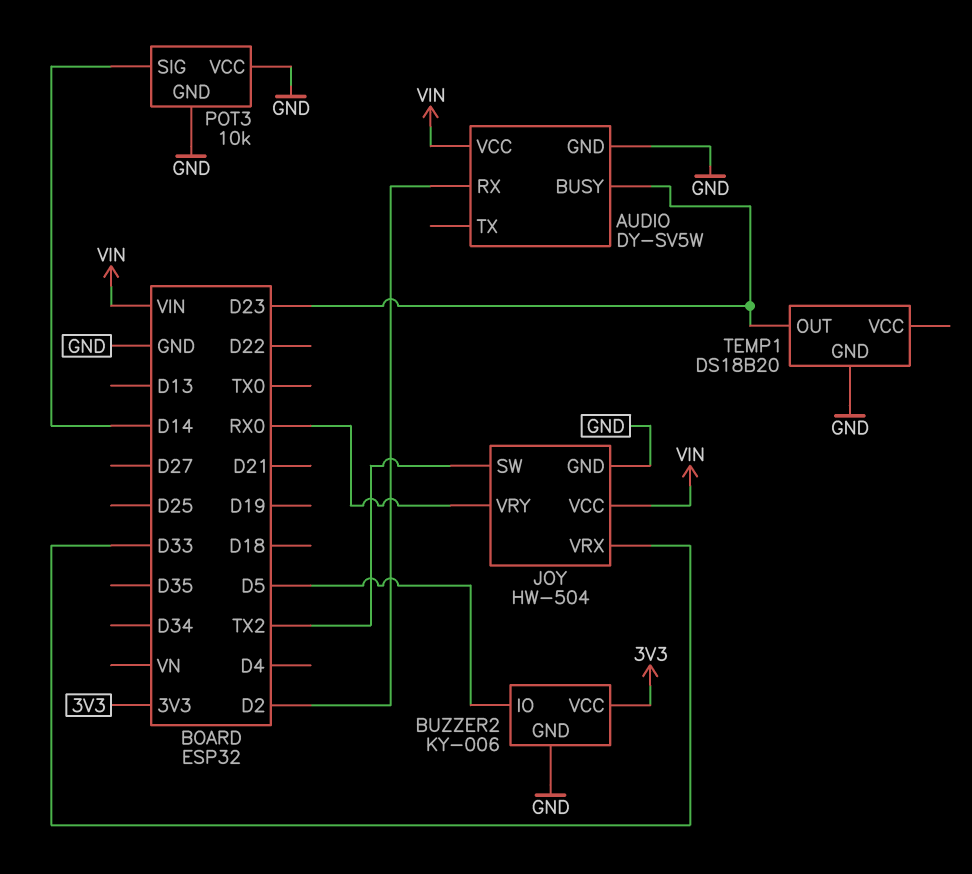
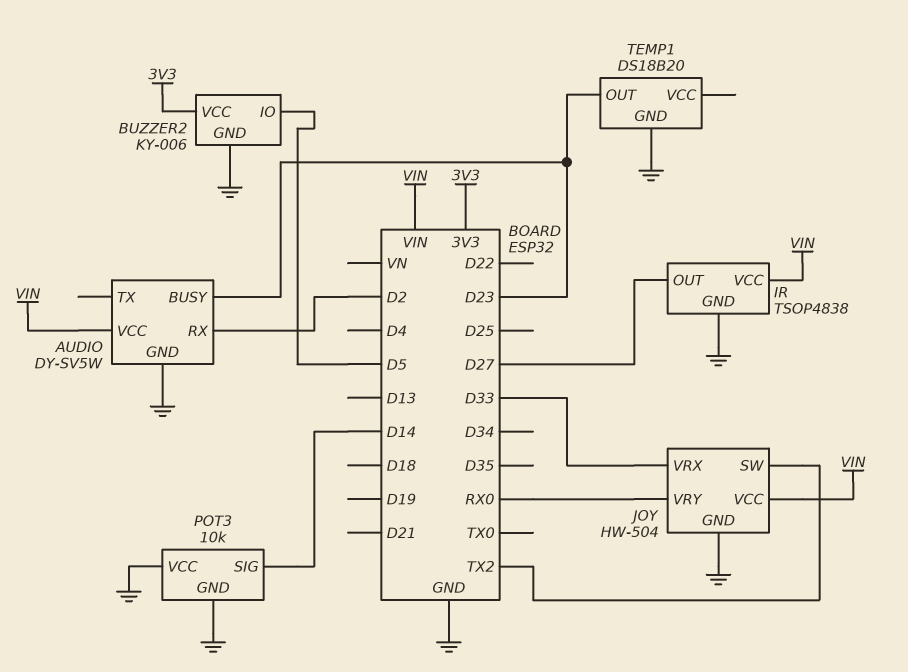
IR: none -> TSOP4838
IR pin GND: none -> GND
IR pin OUT: none -> D27
IR pin VCC: none -> VIN

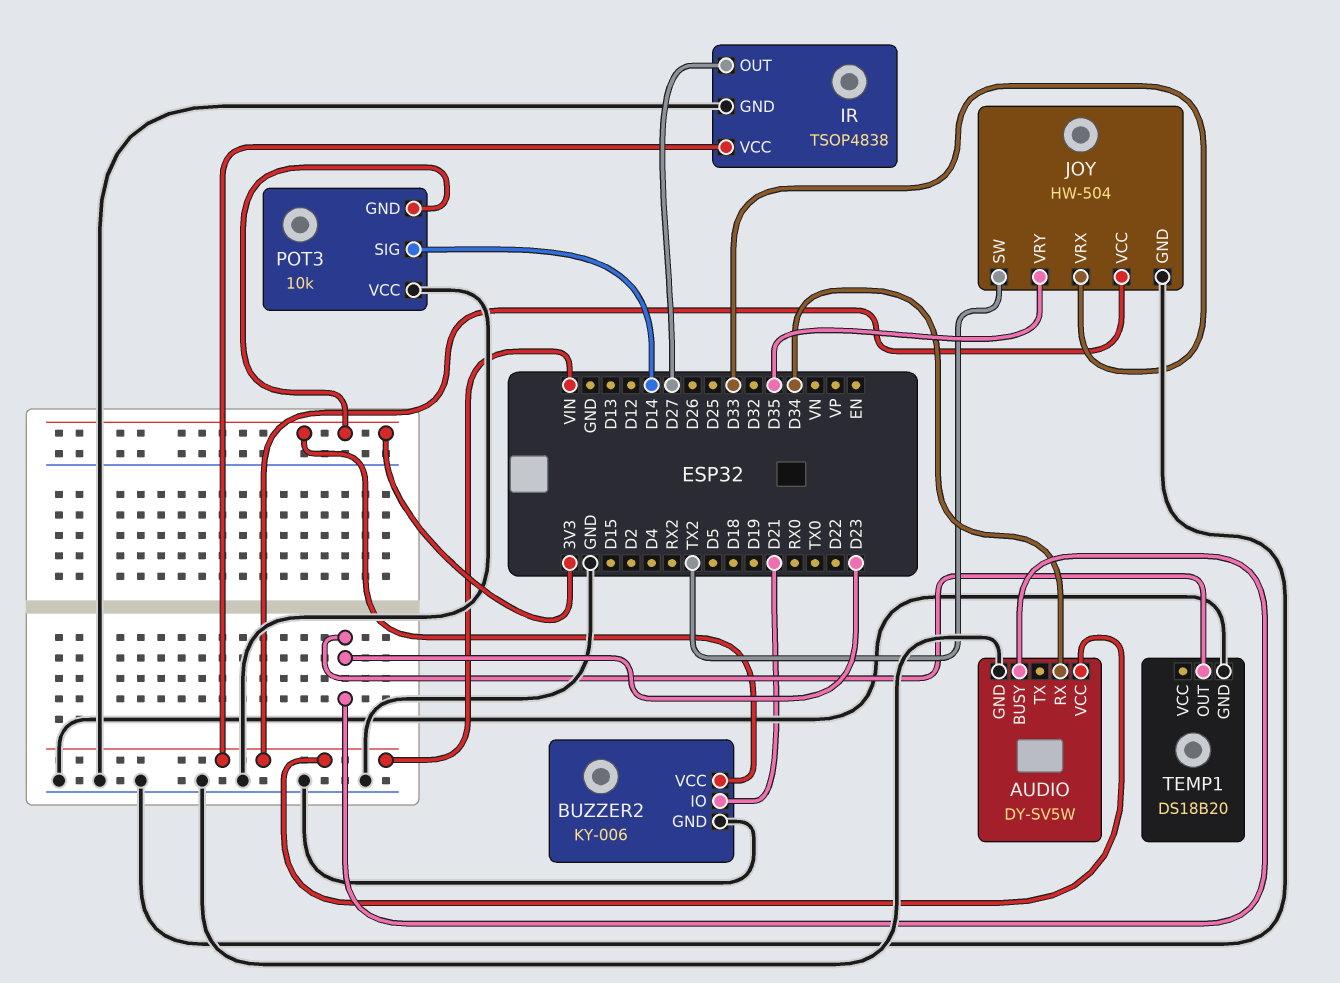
AUDIO pin RX: D2 -> D34
BUZZER2 pin IO: D5 -> D21
JOY pin VRY: RX0 -> D35
POT3 pin GND: GND -> 3V3

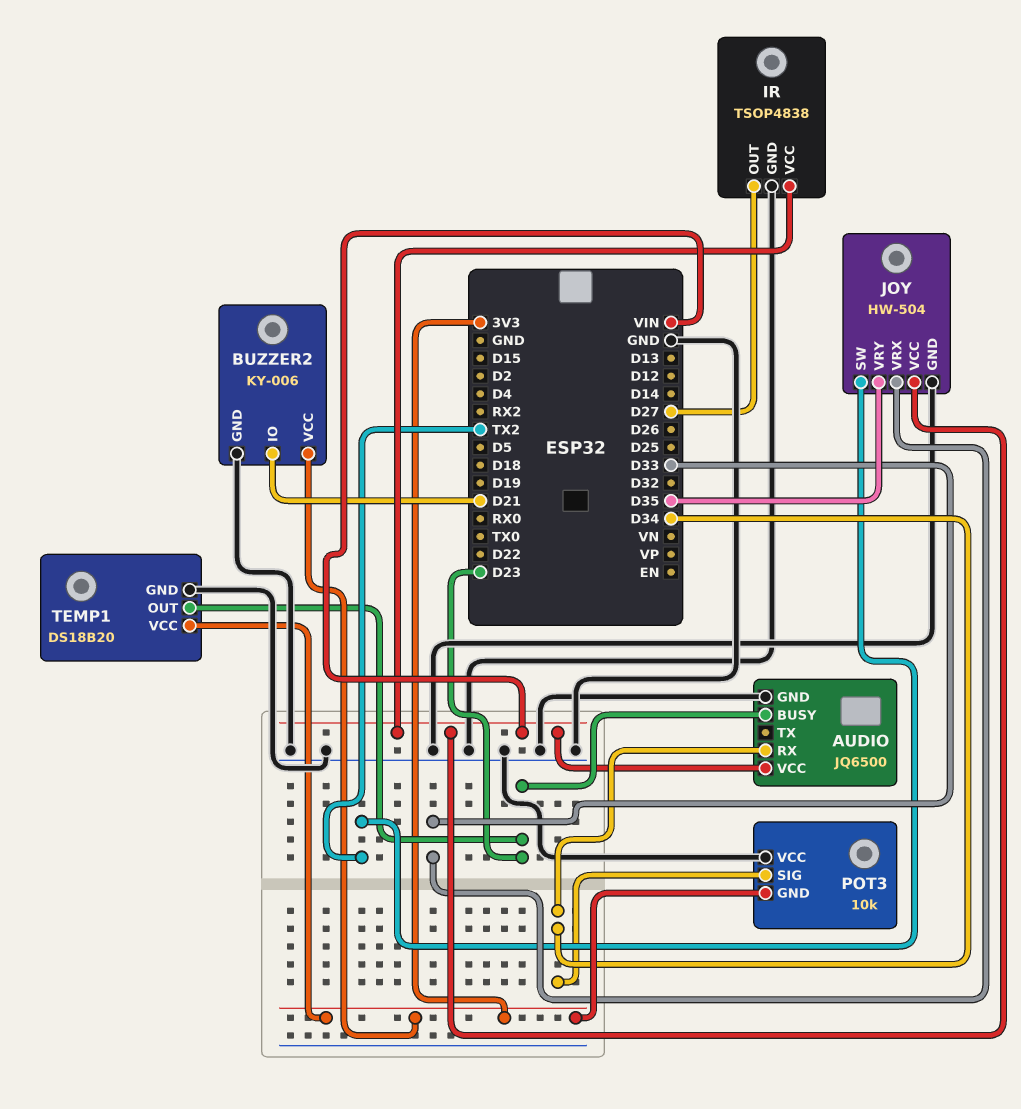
AUDIO: DY-SV5W -> JQ6500
POT3 pin SIG: D14 -> D34
TEMP1 pin VCC: none -> 3V3

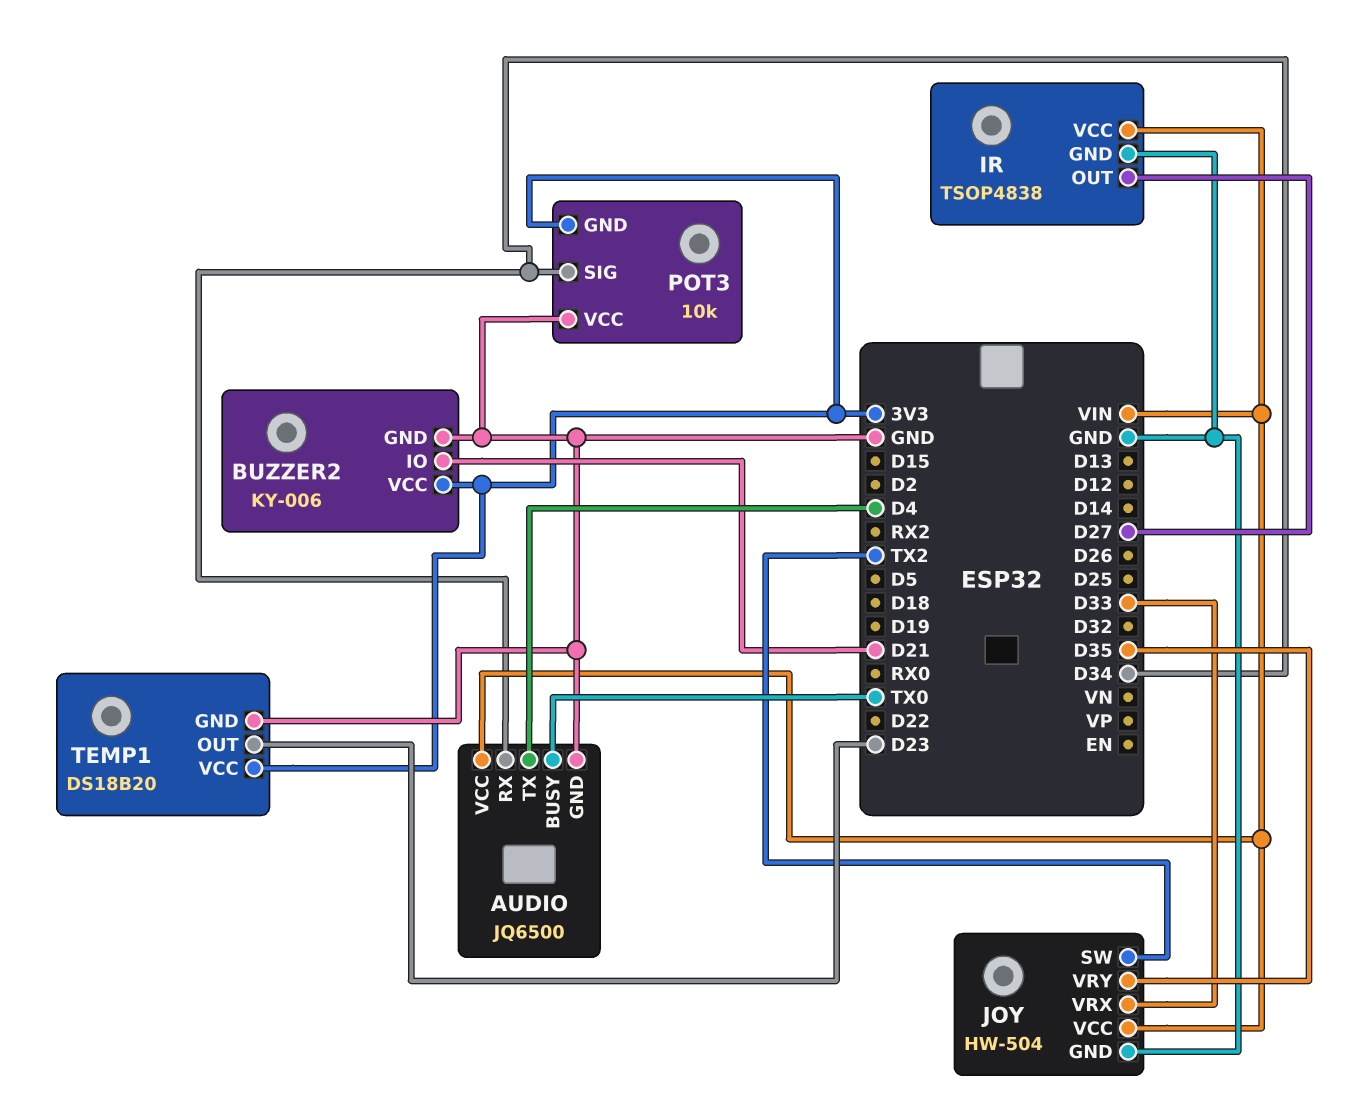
AUDIO pin BUSY: D23 -> TX0
AUDIO pin TX: none -> D4

